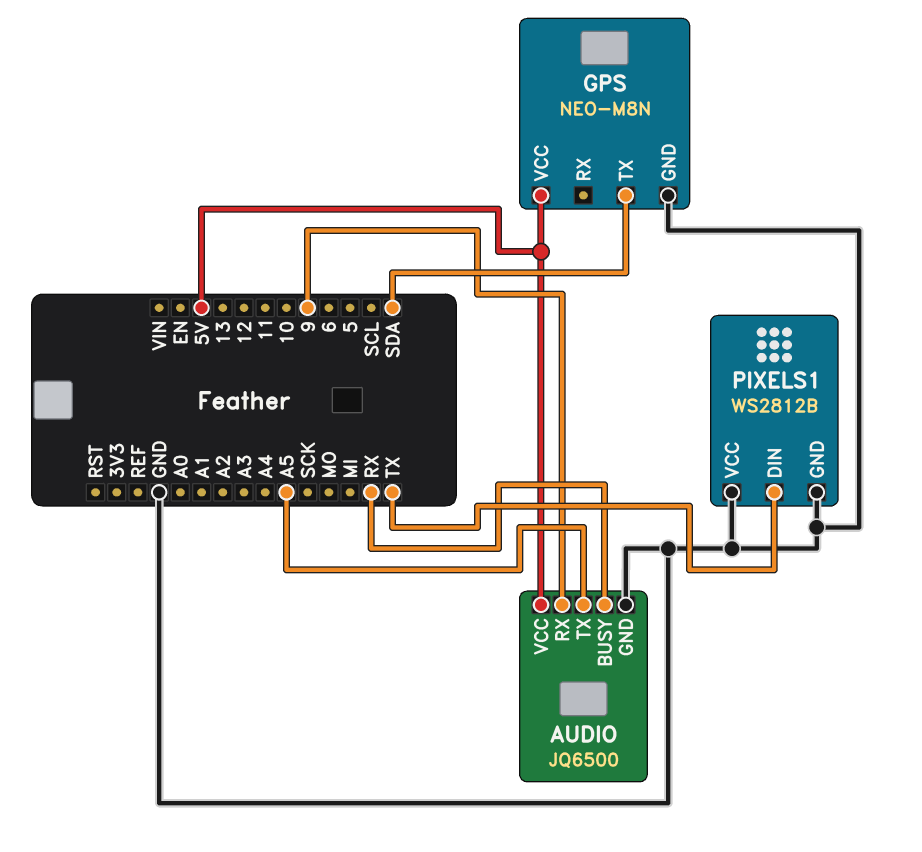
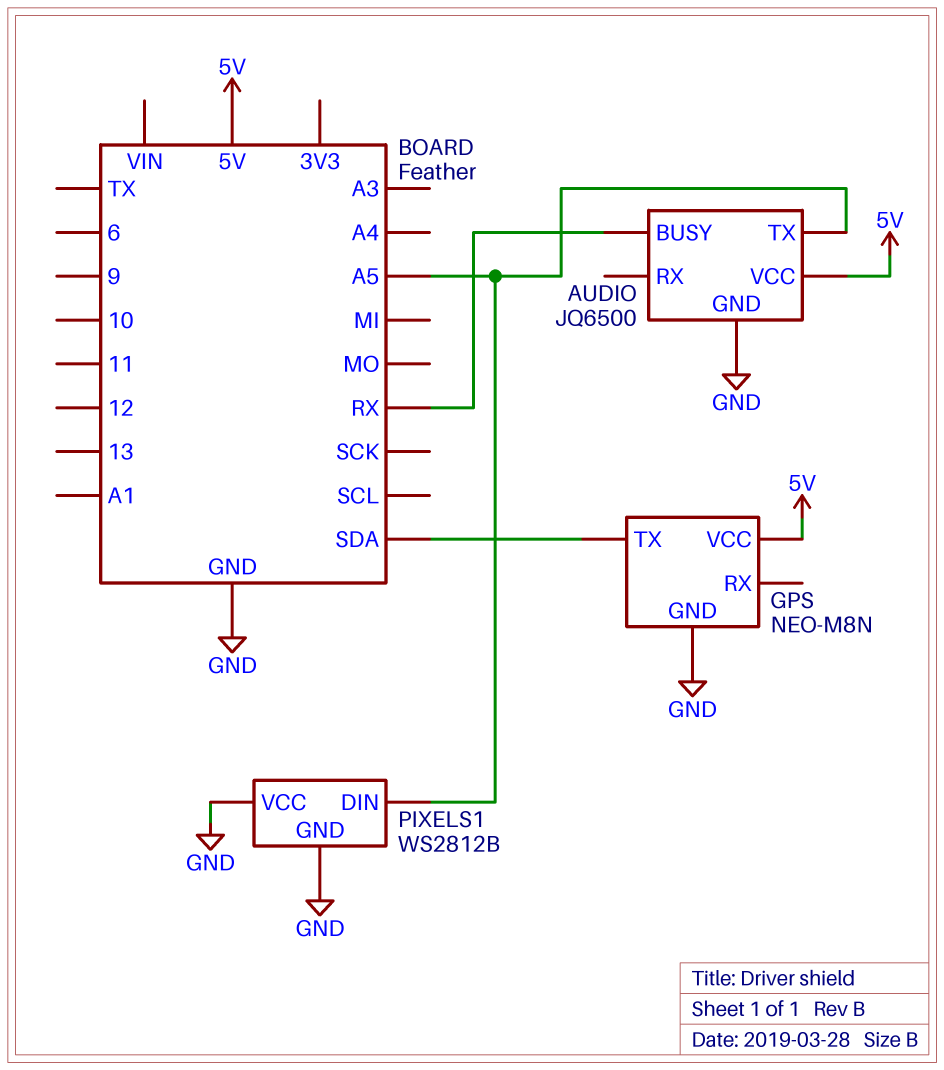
AUDIO pin RX: 9 -> none
PIXELS1 pin DIN: TX -> A5

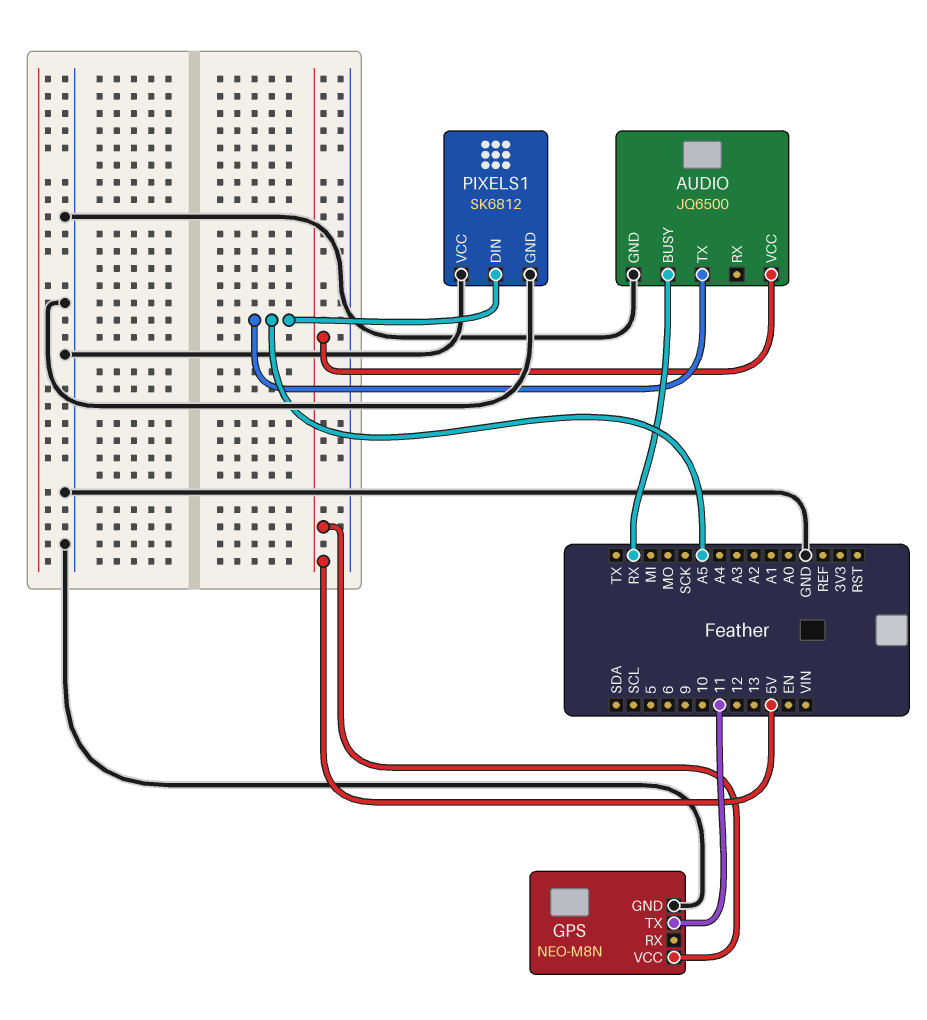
GPS pin TX: SDA -> 11
PIXELS1: WS2812B -> SK6812

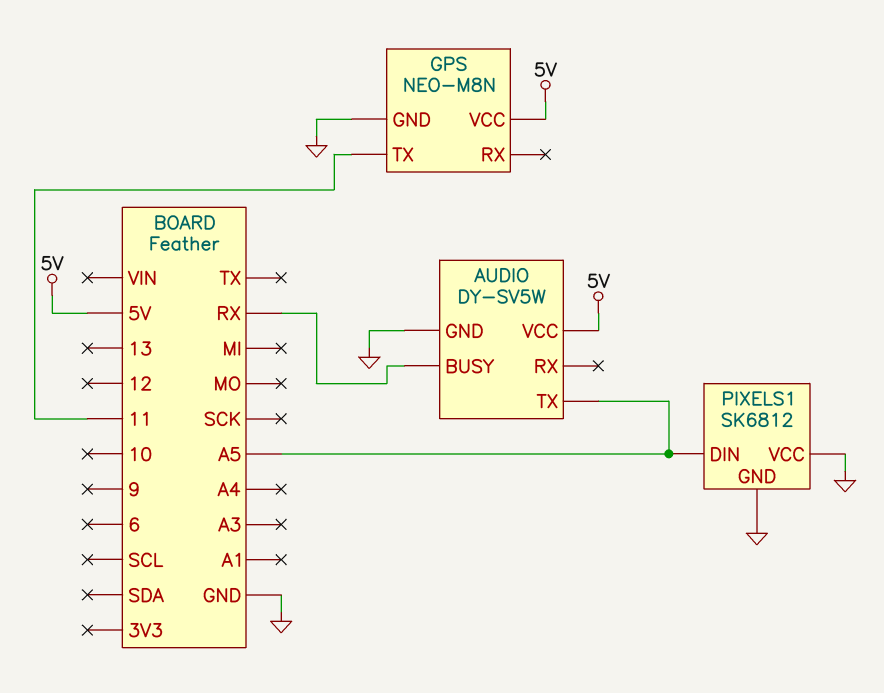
AUDIO: JQ6500 -> DY-SV5W

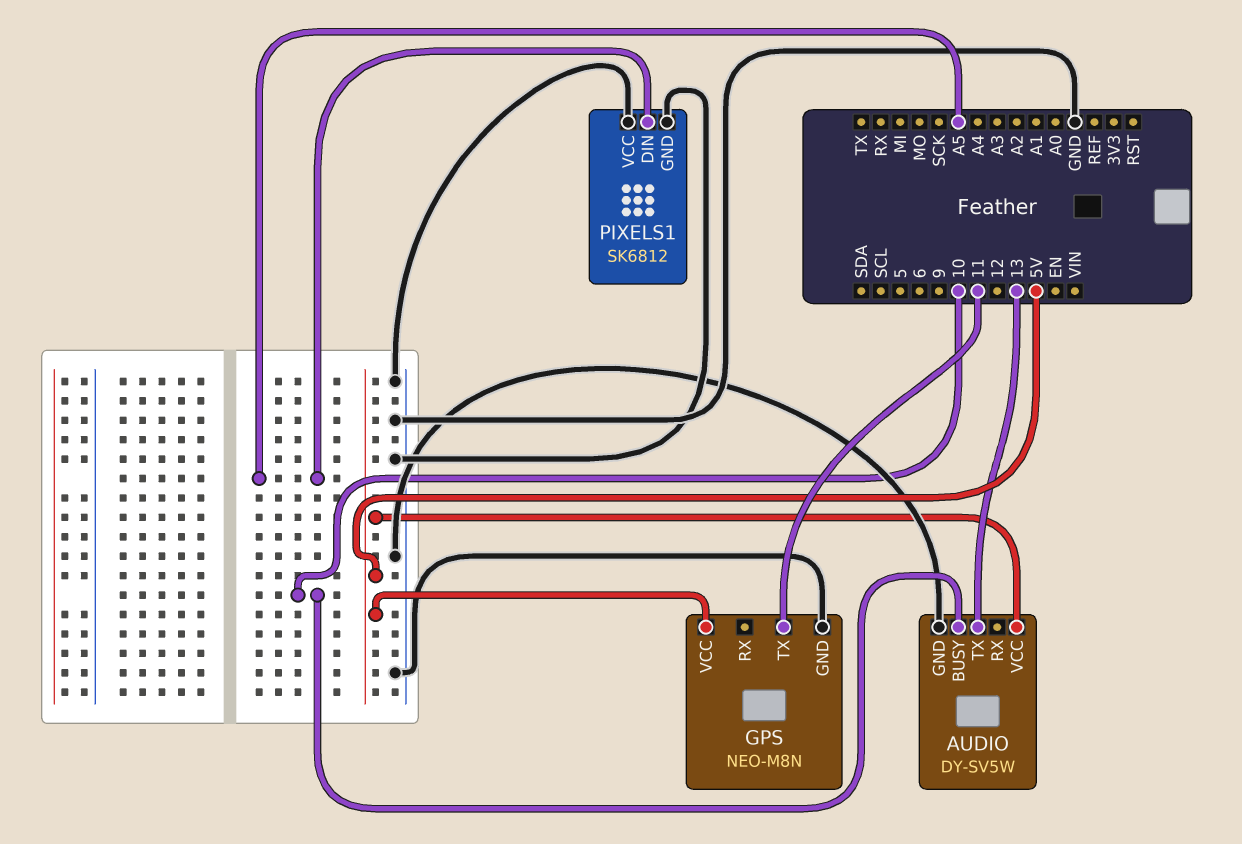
AUDIO pin BUSY: RX -> 10
AUDIO pin TX: A5 -> 13

